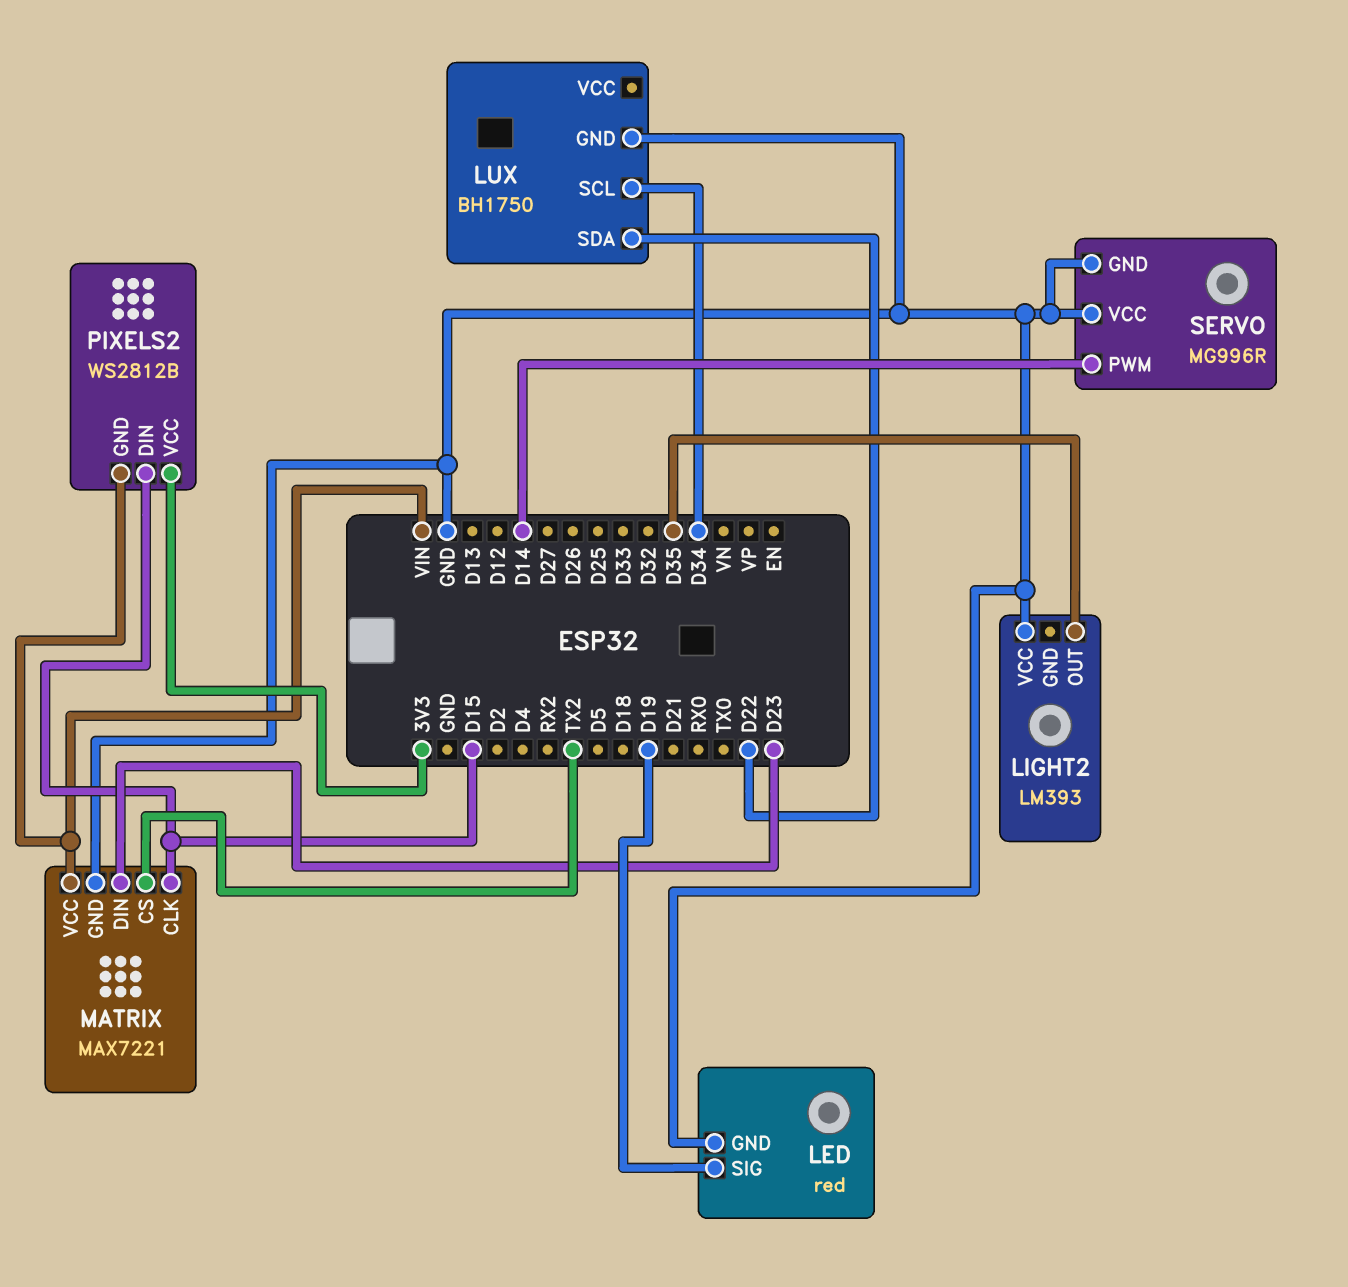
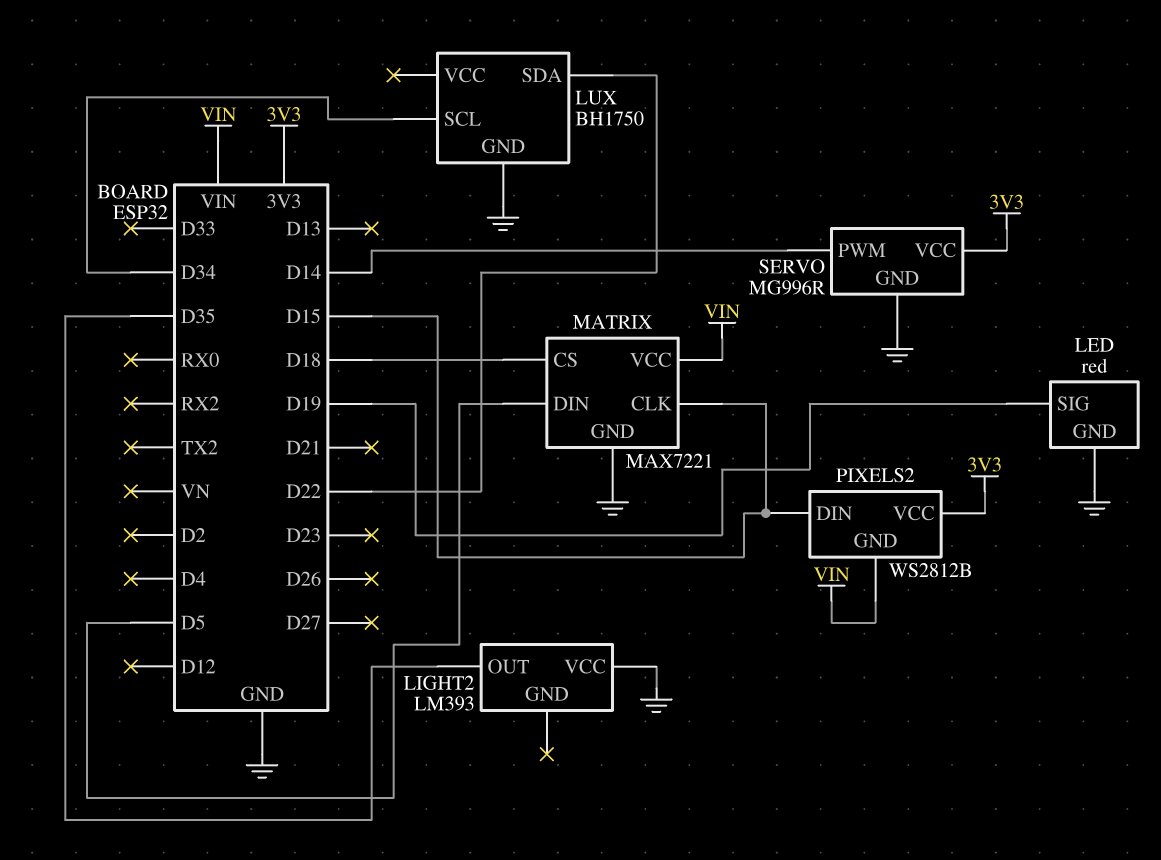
MATRIX pin CS: TX2 -> D18
MATRIX pin DIN: D23 -> D5
SERVO pin VCC: GND -> 3V3

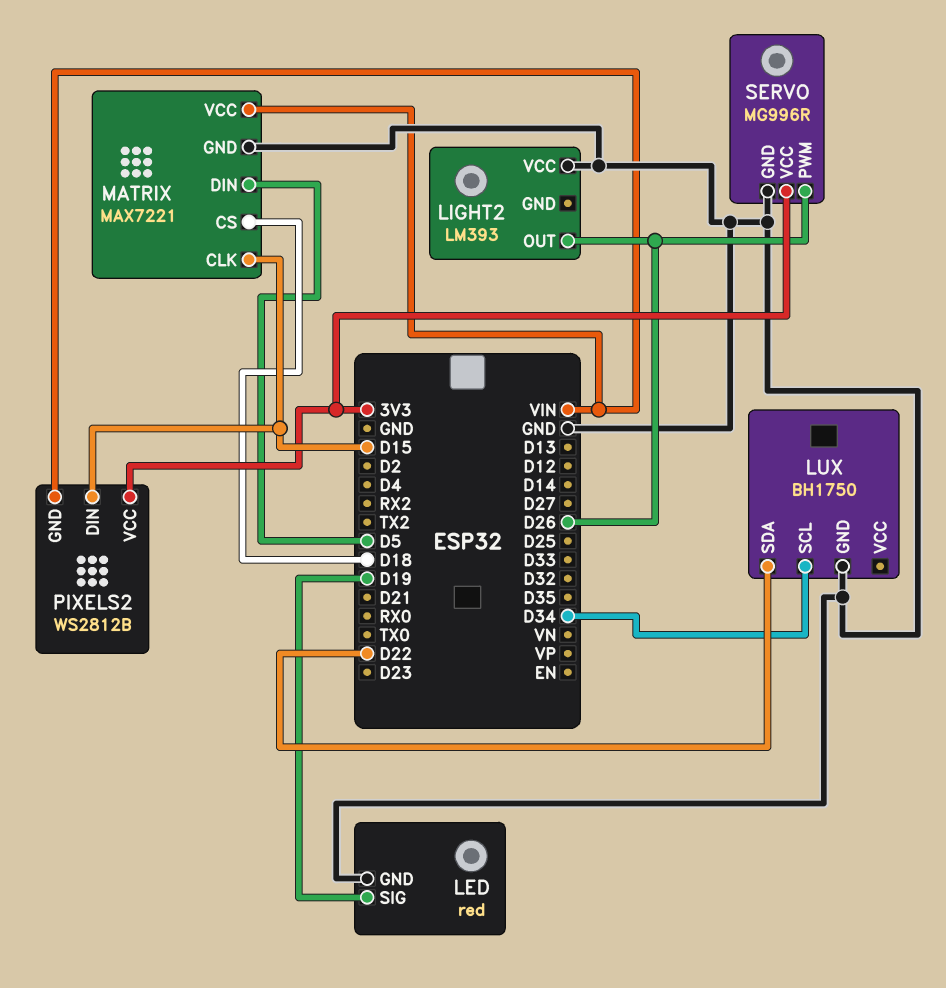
LIGHT2 pin OUT: D35 -> D26
SERVO pin PWM: D14 -> D26

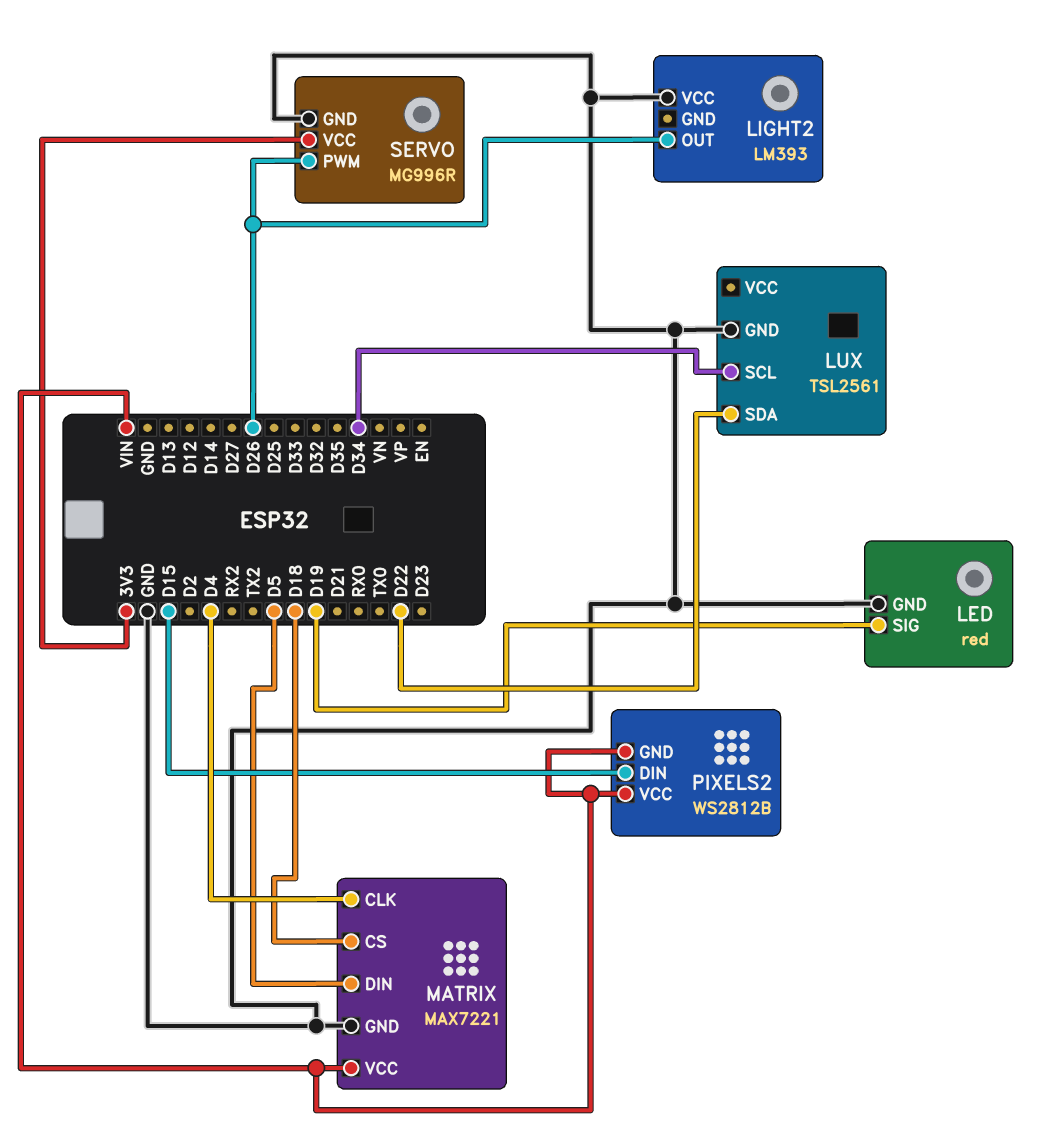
LUX: BH1750 -> TSL2561
MATRIX pin CLK: D15 -> D4
PIXELS2 pin VCC: 3V3 -> VIN

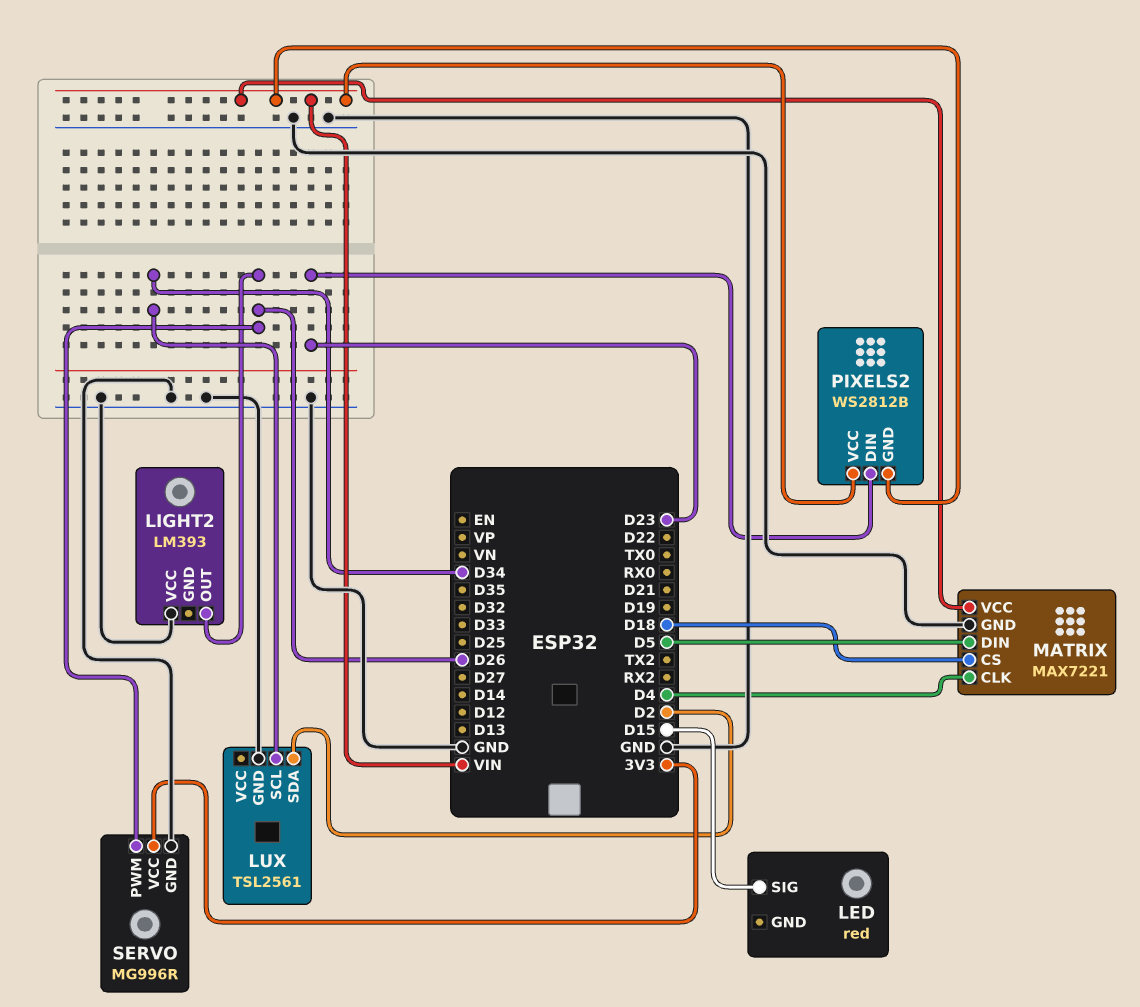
LED pin GND: GND -> none
LED pin SIG: D19 -> D15
LUX pin SDA: D22 -> D2
PIXELS2 pin DIN: D15 -> D23

